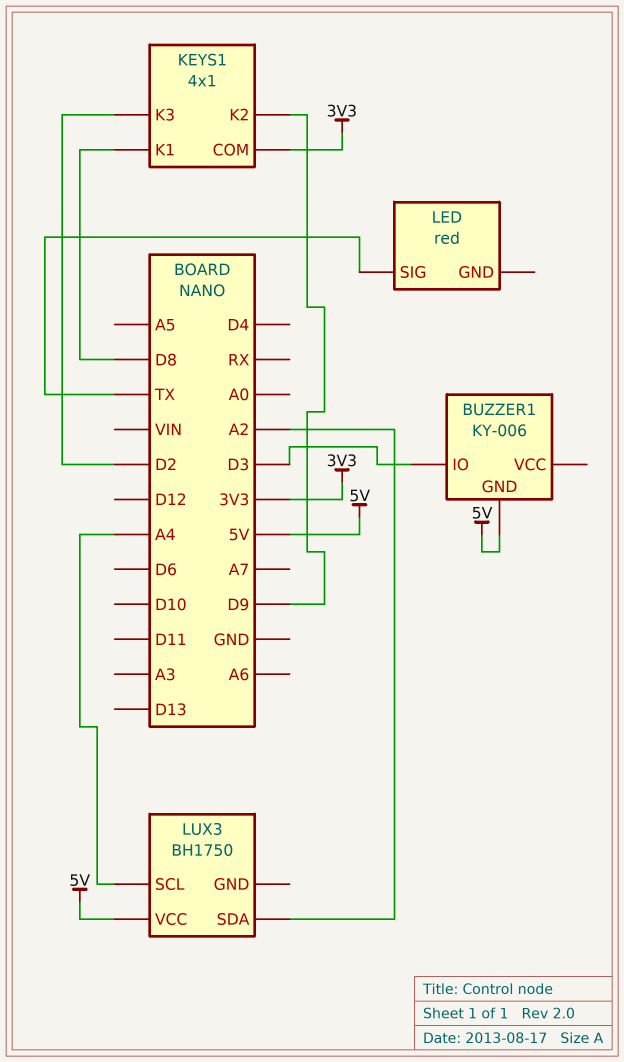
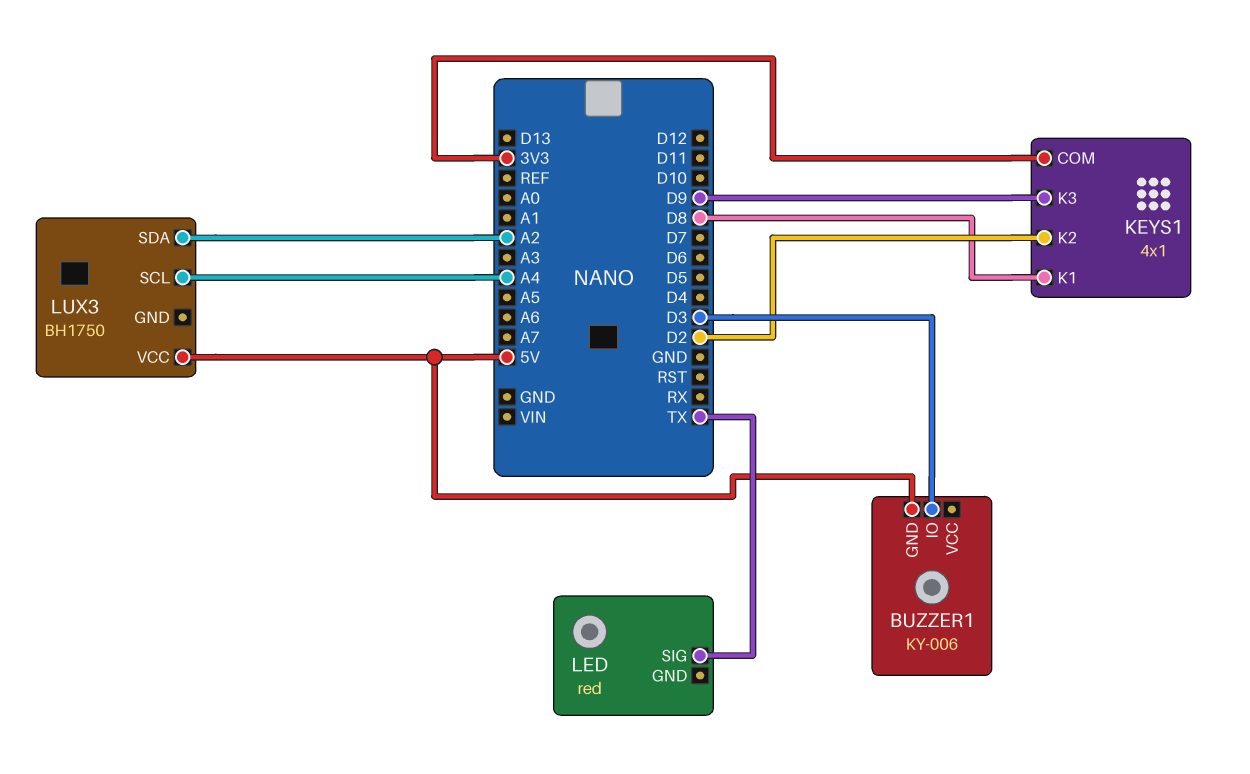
KEYS1 pin K2: D9 -> D2
KEYS1 pin K3: D2 -> D9

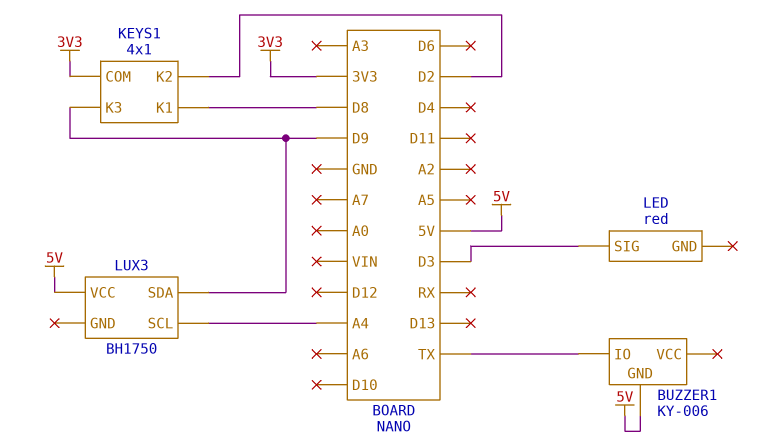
BUZZER1 pin IO: D3 -> TX
LED pin SIG: TX -> D3
LUX3 pin SDA: A2 -> D9

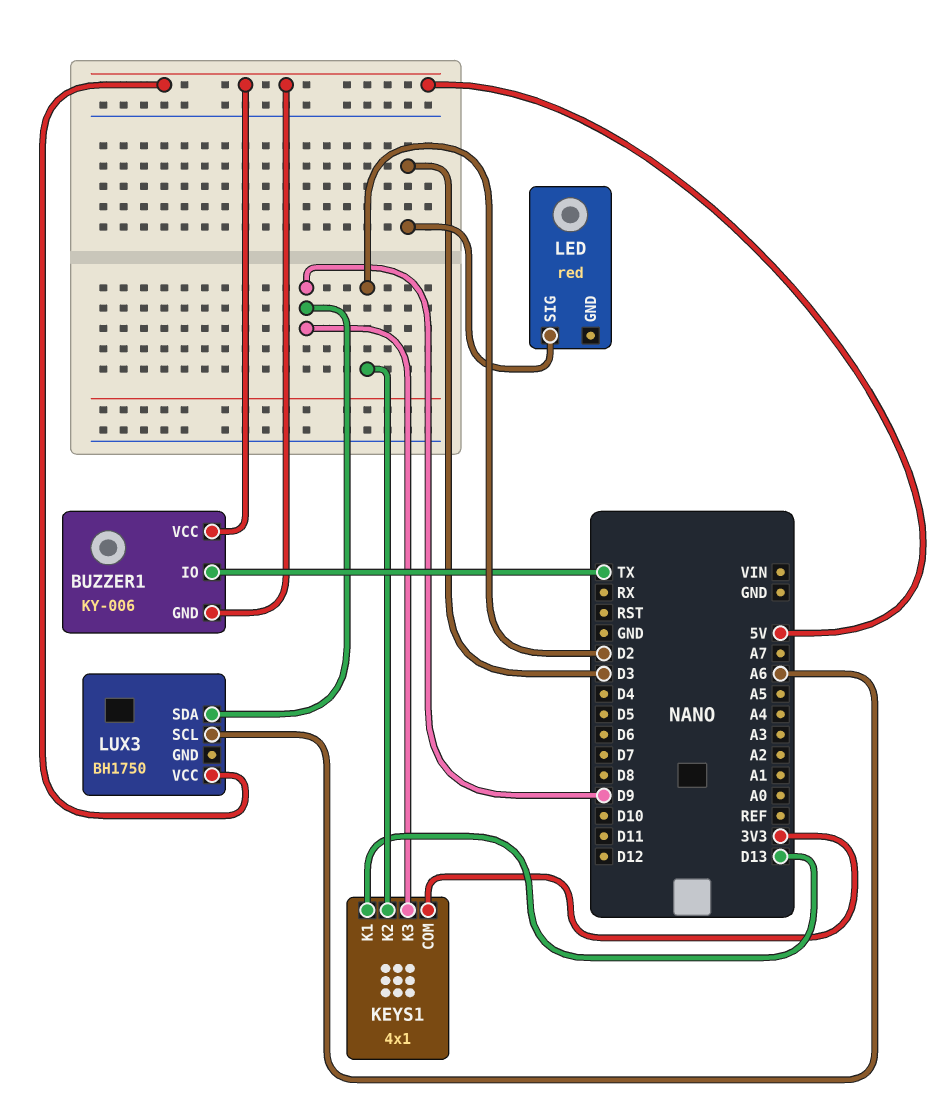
BUZZER1 pin VCC: none -> 5V
KEYS1 pin K1: D8 -> D13
LUX3 pin SCL: A4 -> A6

